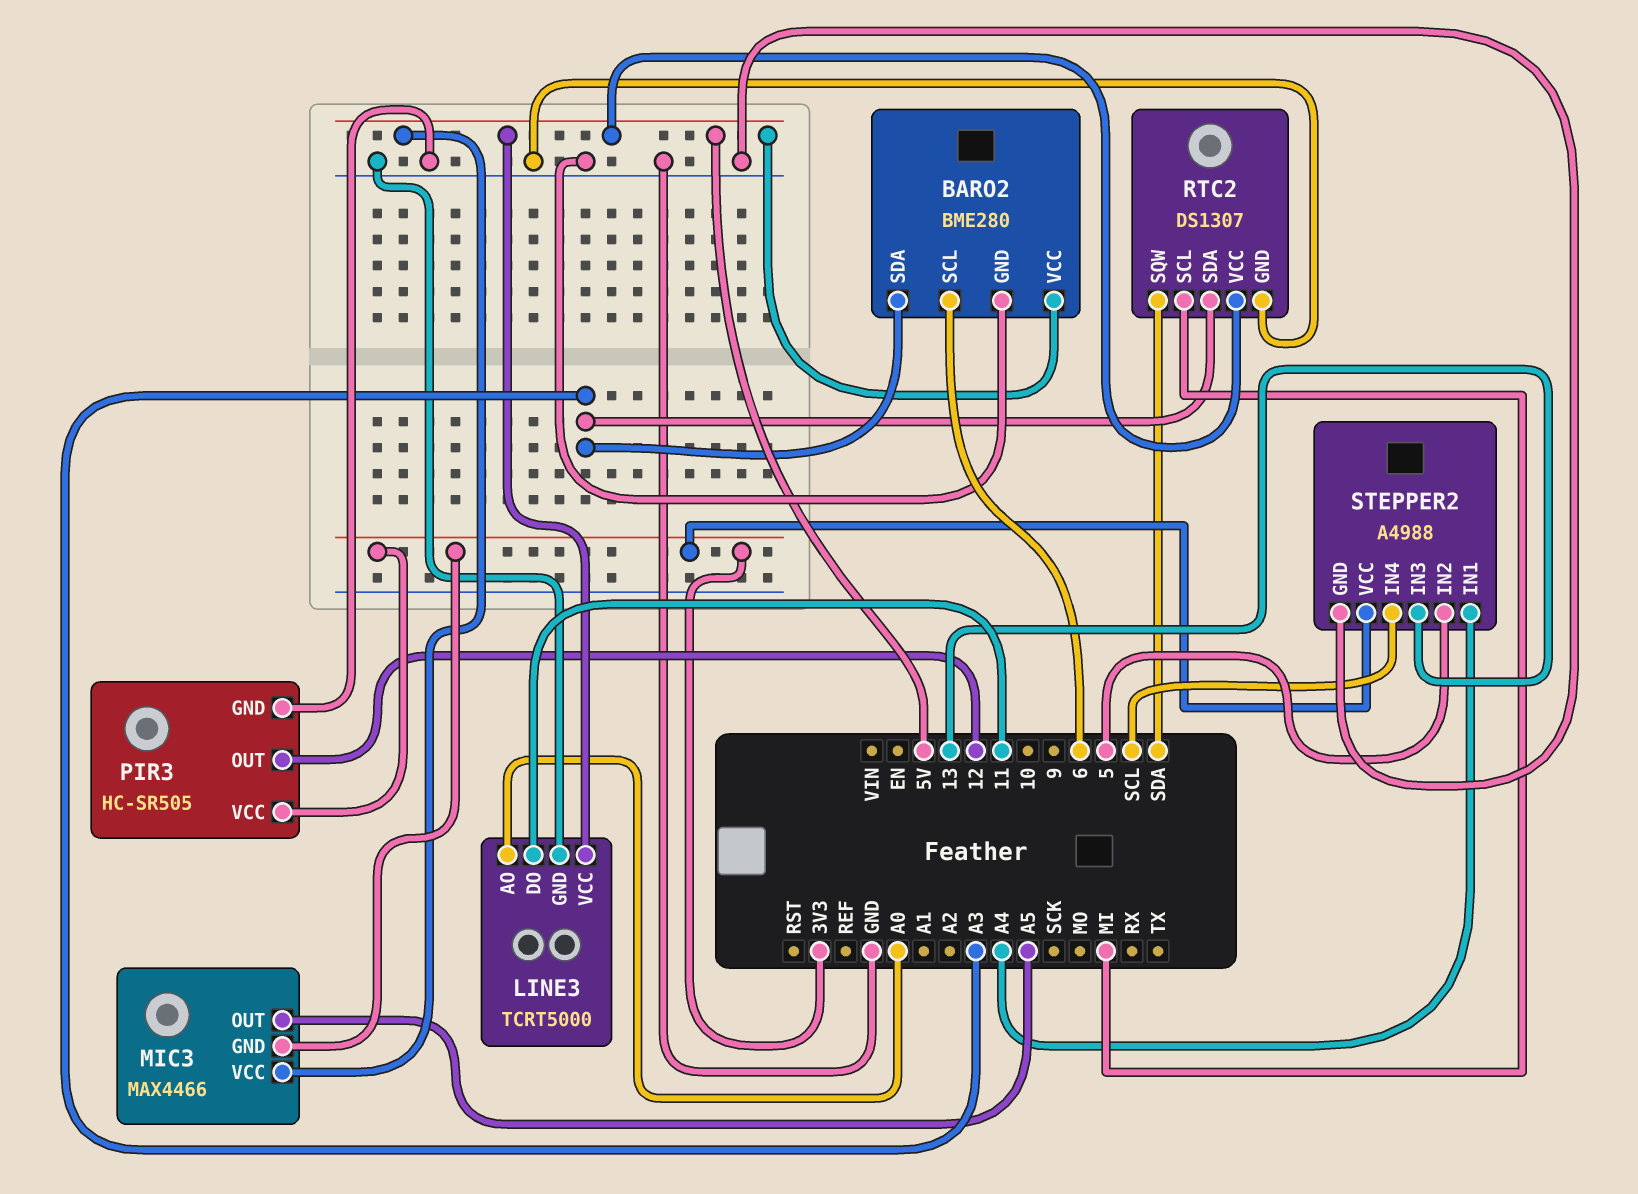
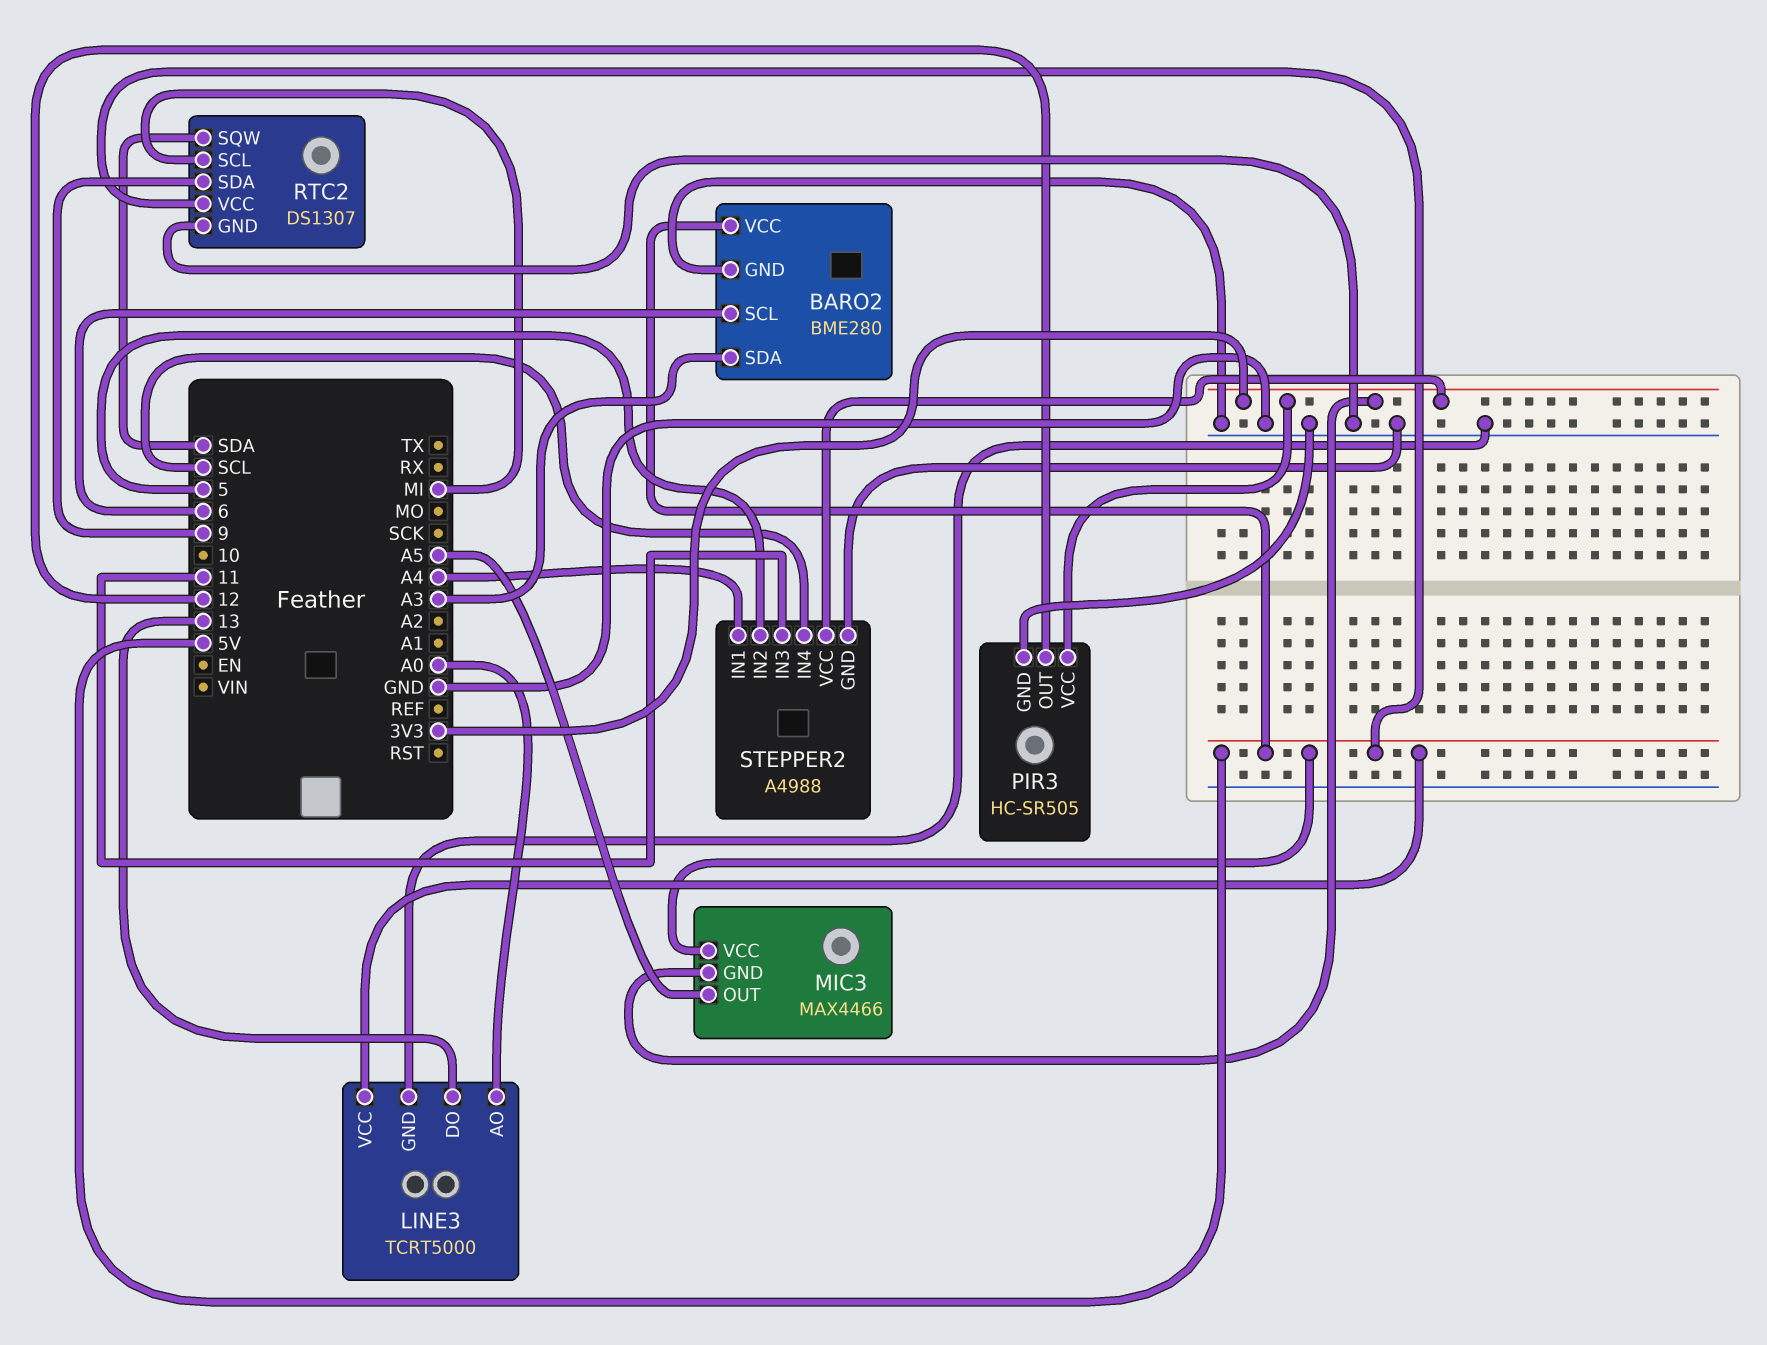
LINE3 pin DO: 11 -> 13
RTC2 pin SDA: A3 -> 9
STEPPER2 pin IN3: 13 -> 11

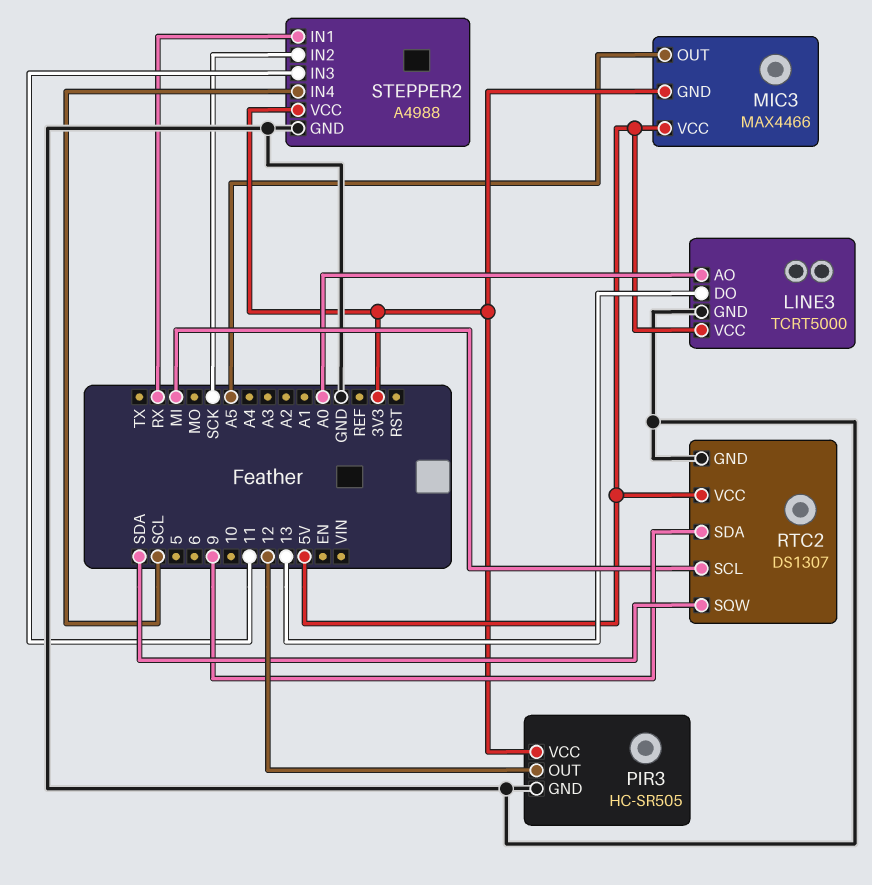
BARO2: BME280 -> none
BARO2 pin GND: GND -> none
BARO2 pin SCL: 6 -> none
BARO2 pin SDA: A3 -> none
BARO2 pin VCC: 5V -> none
STEPPER2 pin IN1: A4 -> RX
STEPPER2 pin IN2: 5 -> SCK

